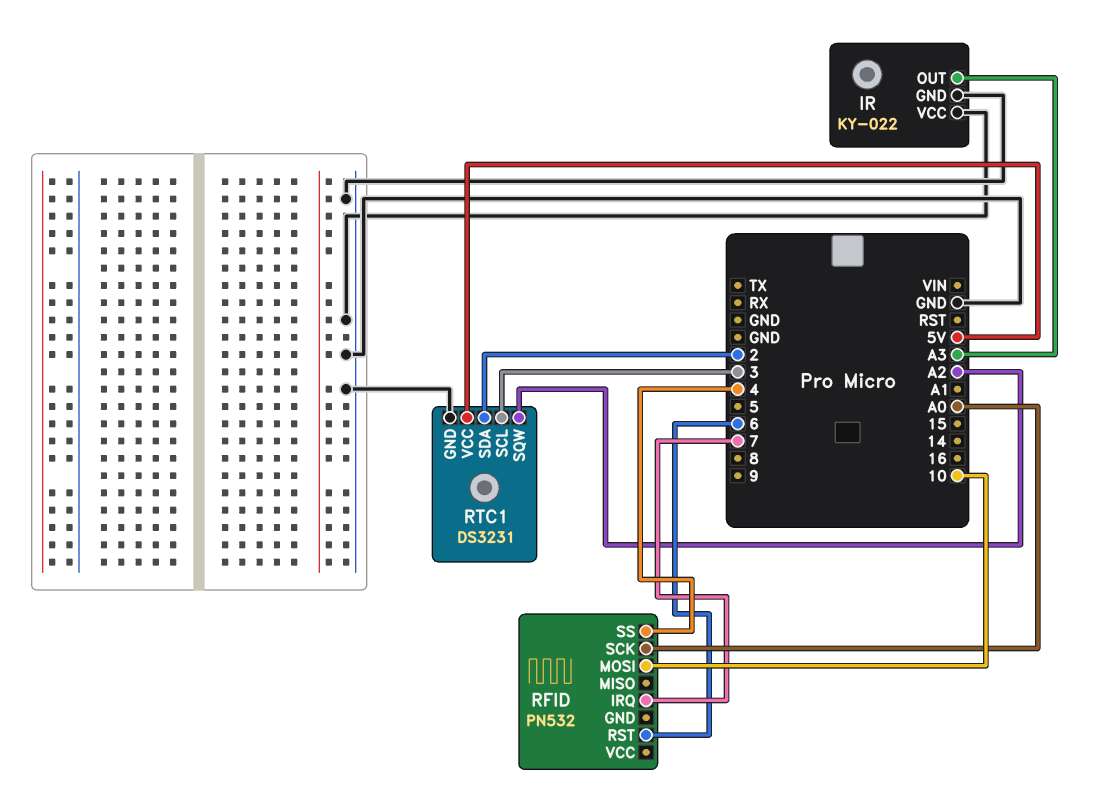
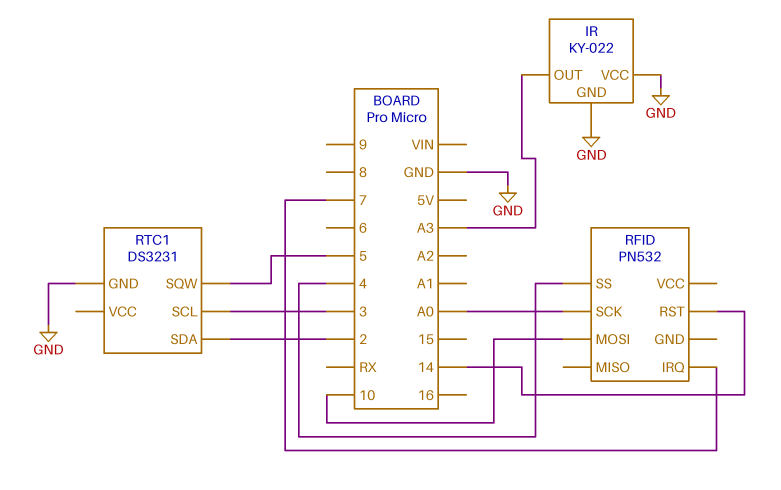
RFID pin RST: 6 -> 14
RTC1 pin SQW: A2 -> 5
RTC1 pin VCC: 5V -> none

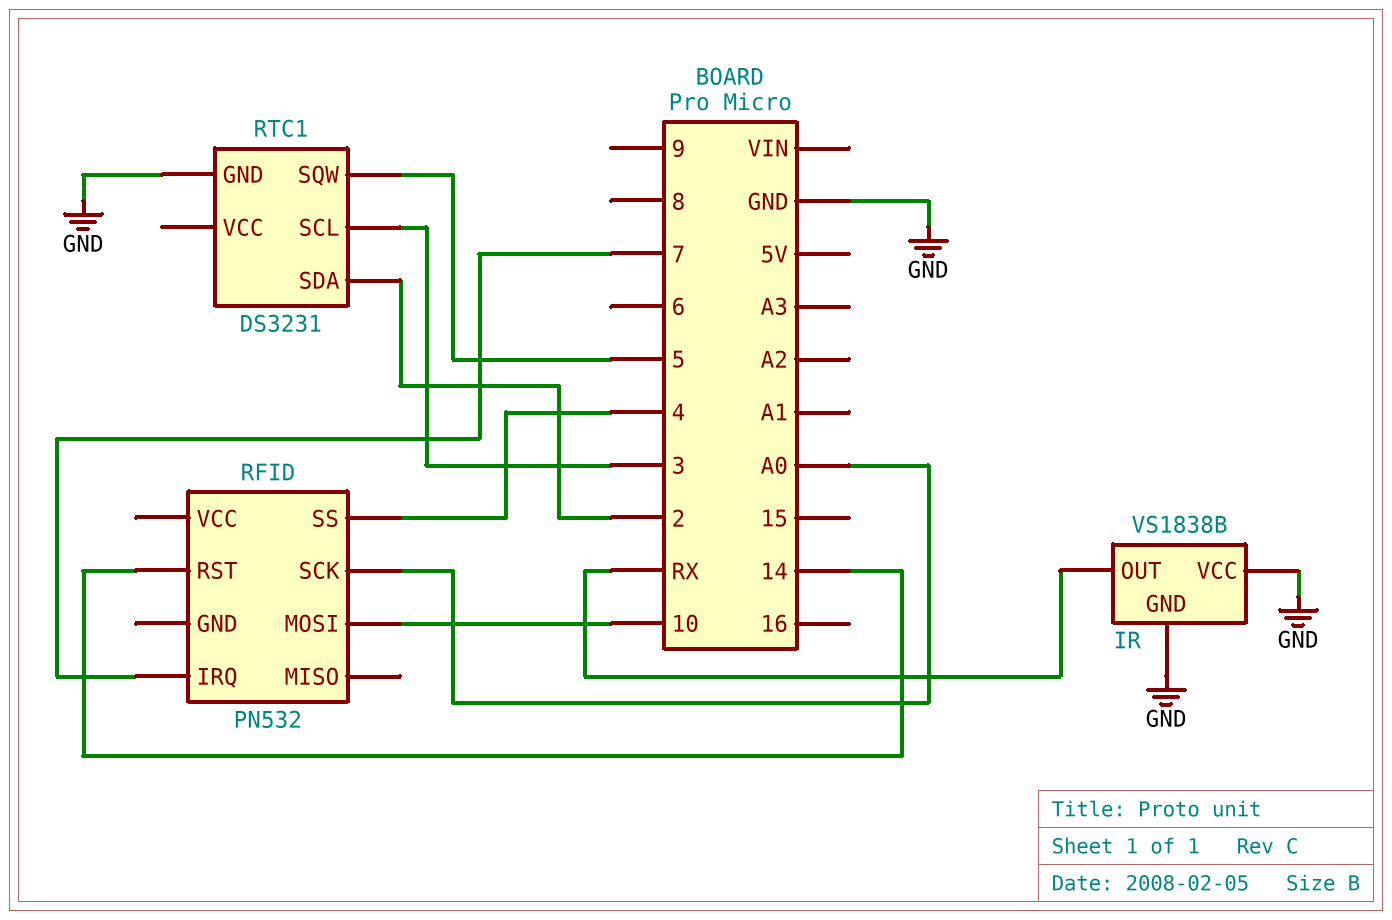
IR: KY-022 -> VS1838B
IR pin OUT: A3 -> RX

